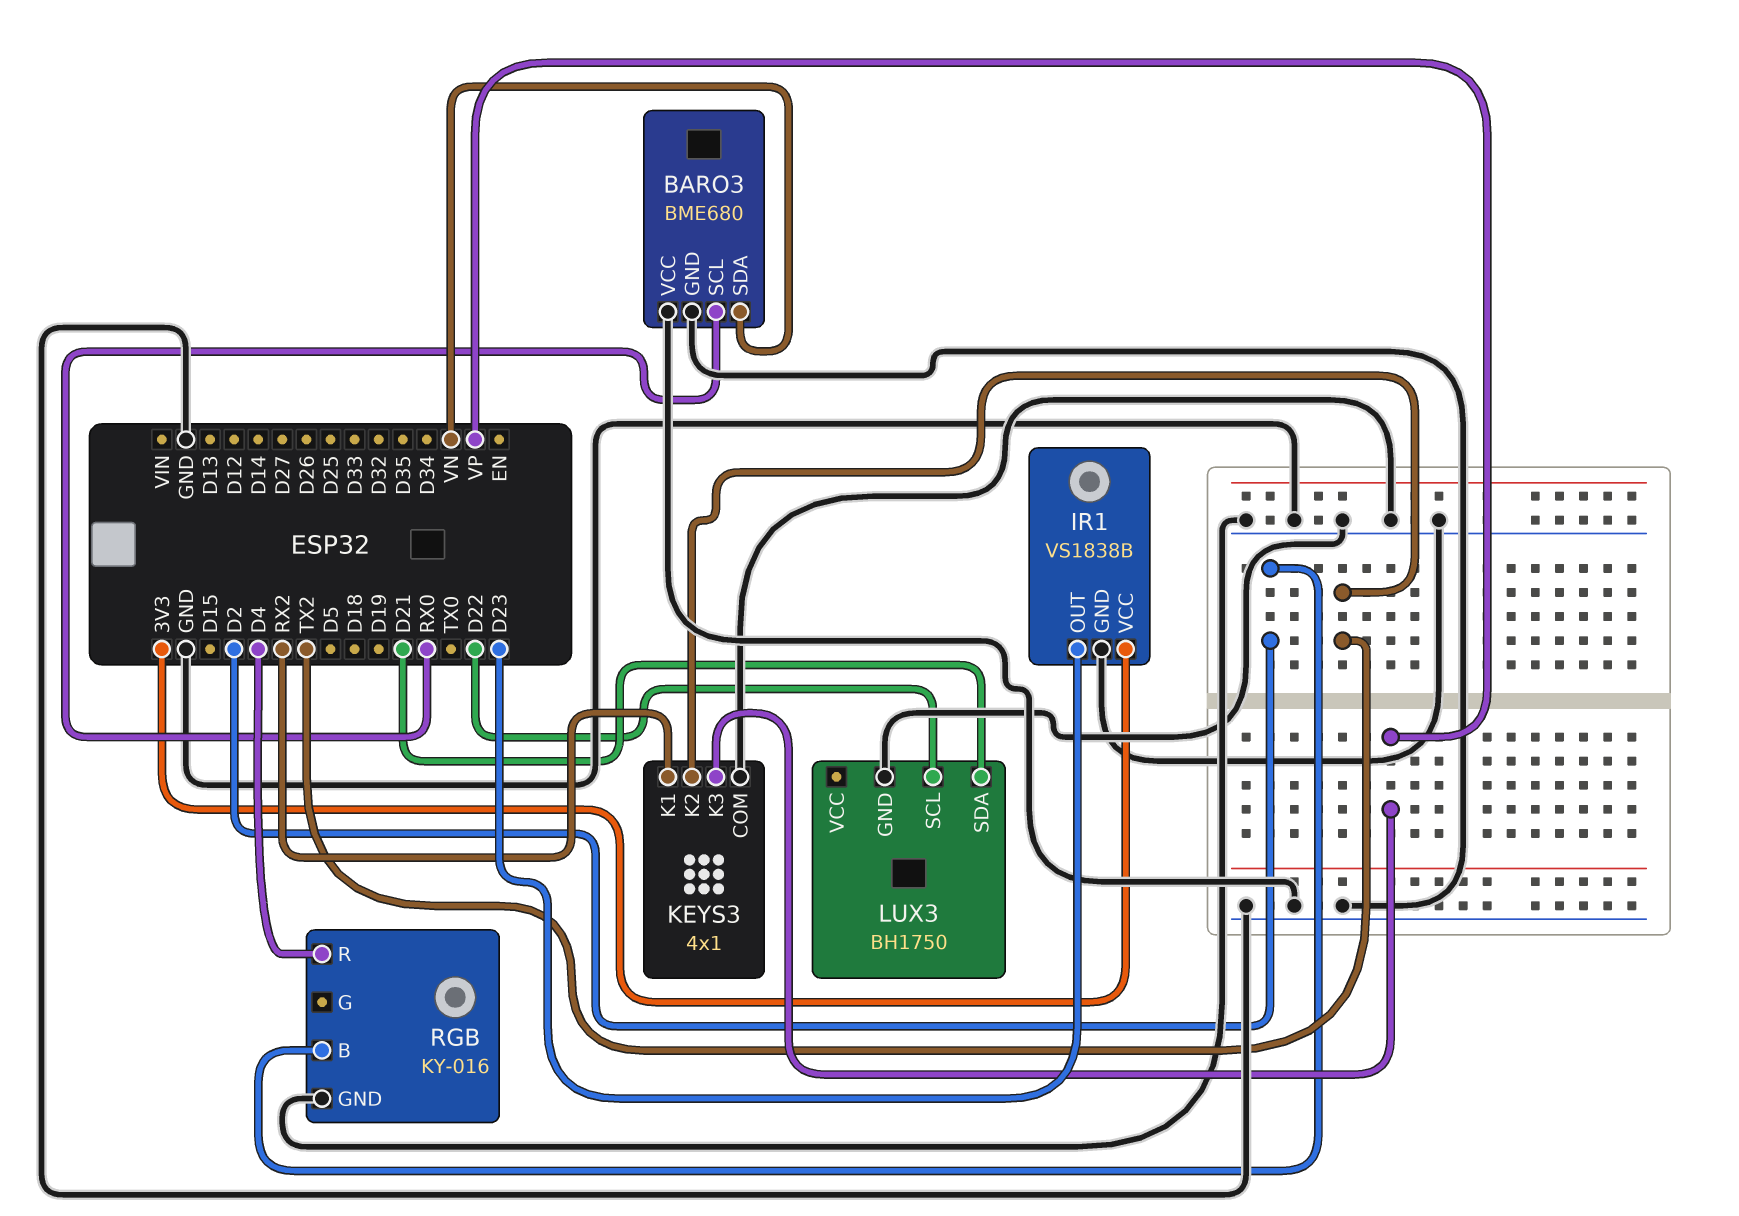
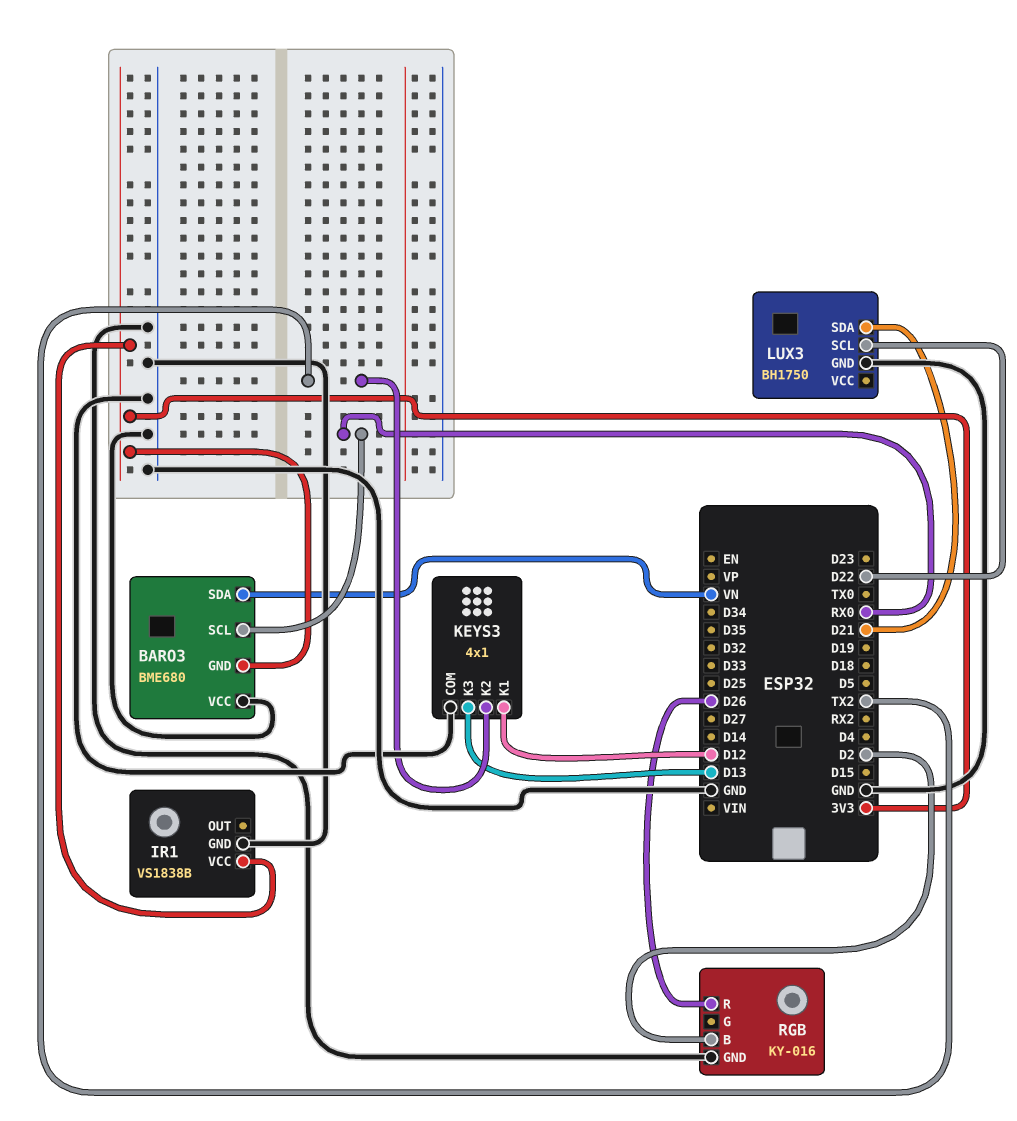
BARO3 pin GND: GND -> 3V3
IR1 pin OUT: D23 -> none
KEYS3 pin K1: RX2 -> D12
KEYS3 pin K3: VP -> D13
RGB pin R: D4 -> D26

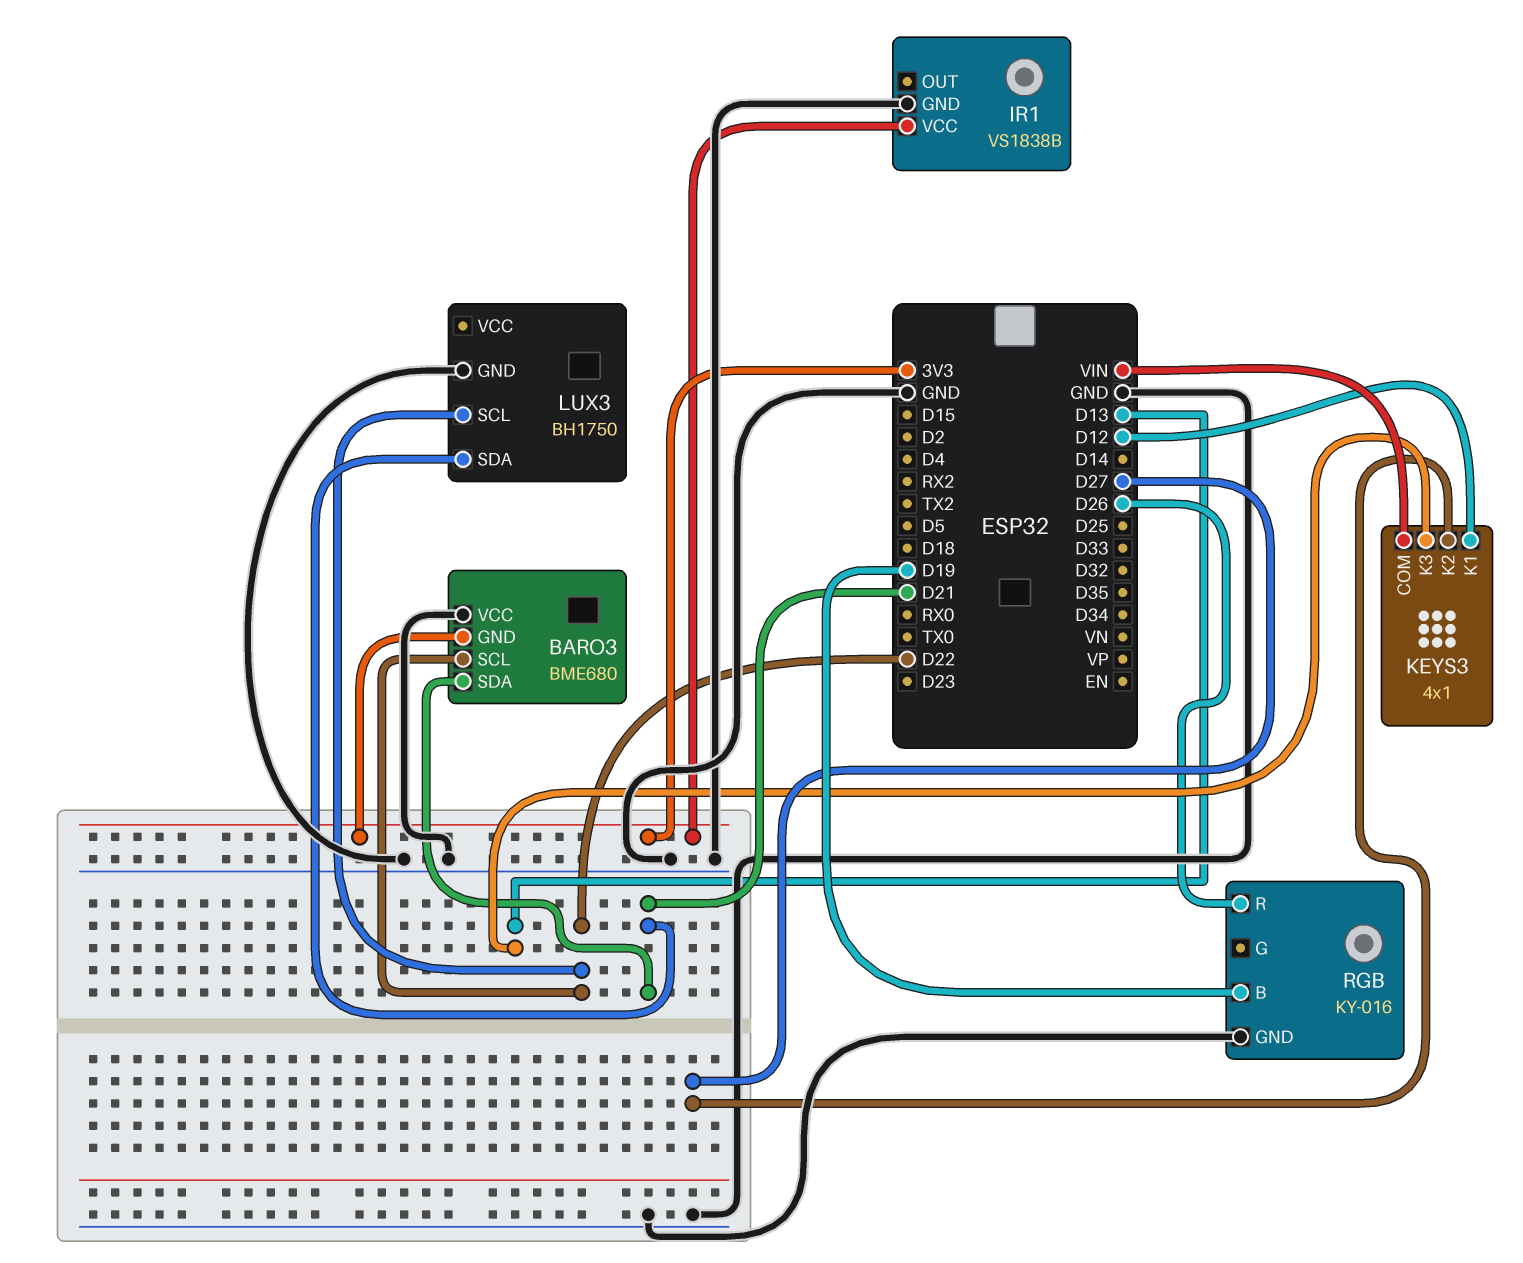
BARO3 pin SCL: RX0 -> D22
BARO3 pin SDA: VN -> D21
KEYS3 pin COM: GND -> VIN
KEYS3 pin K2: TX2 -> D27
RGB pin B: D2 -> D19

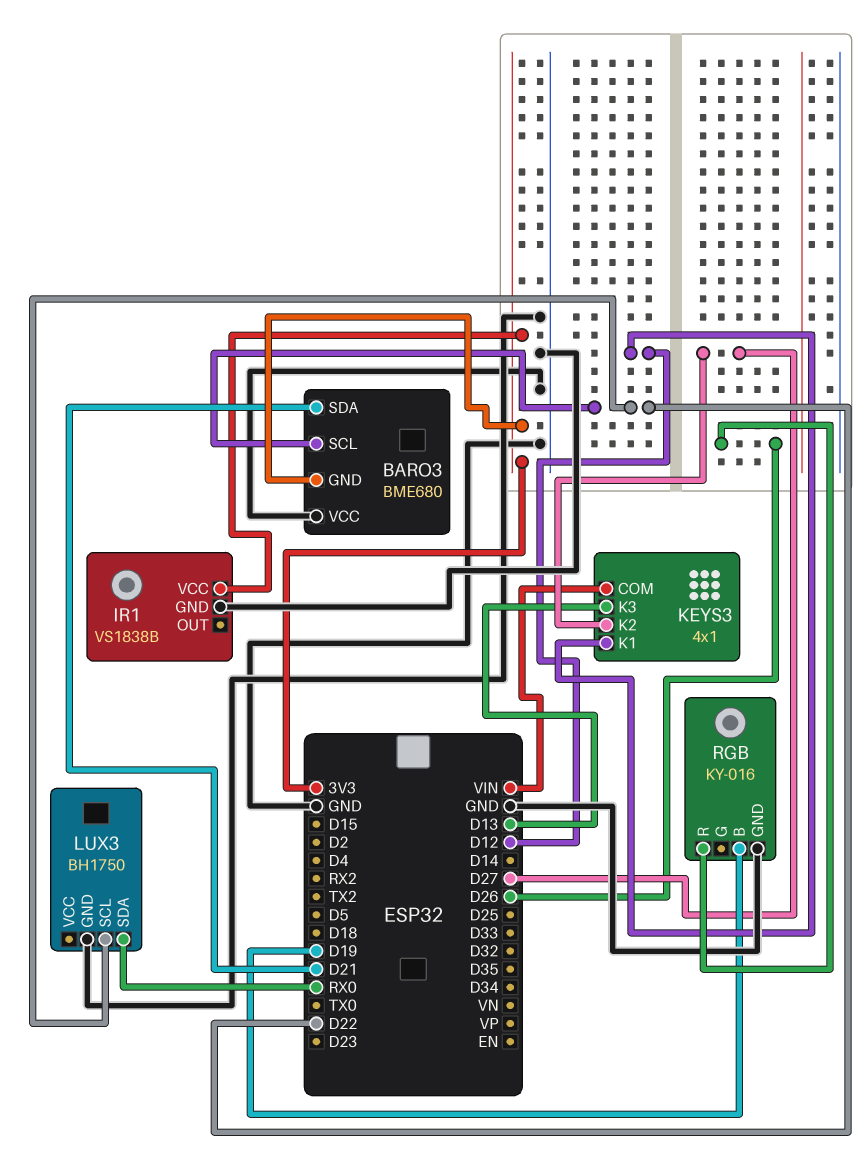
LUX3 pin SDA: D21 -> RX0

